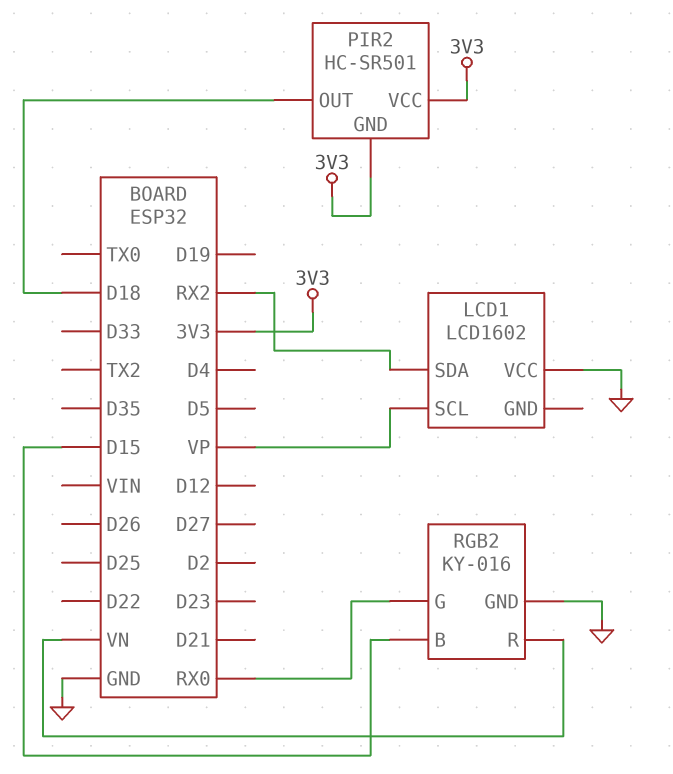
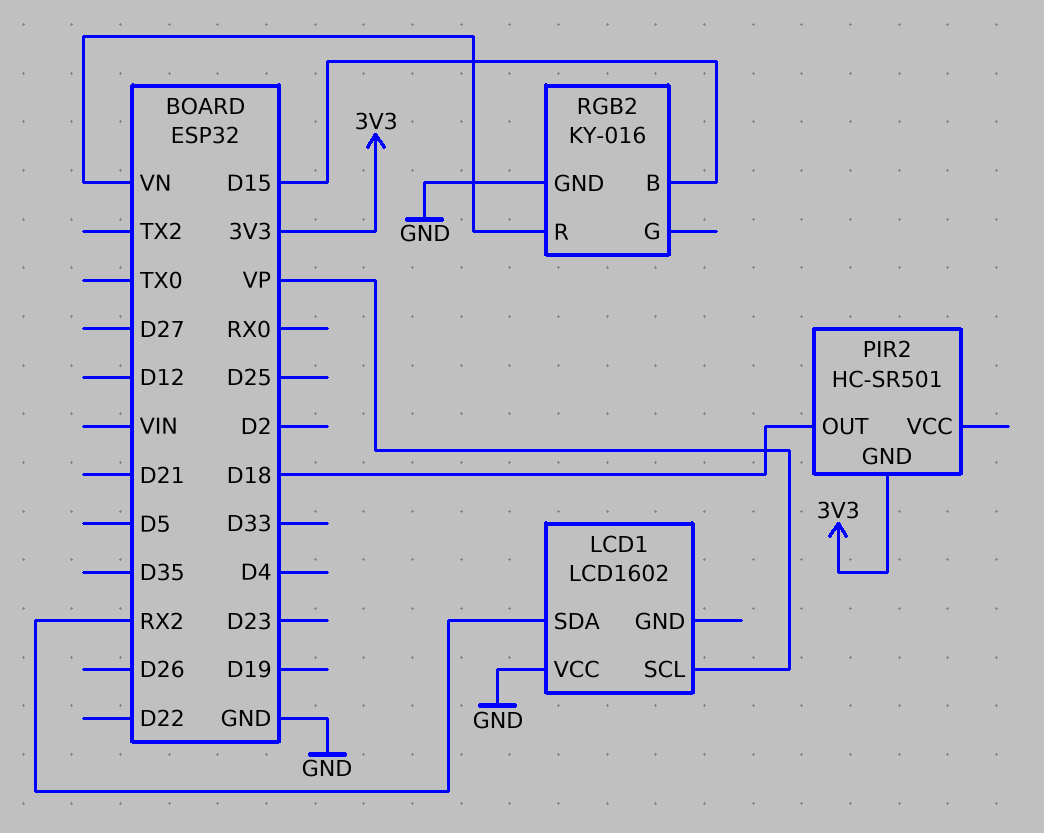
PIR2 pin VCC: 3V3 -> none
RGB2 pin G: RX0 -> none

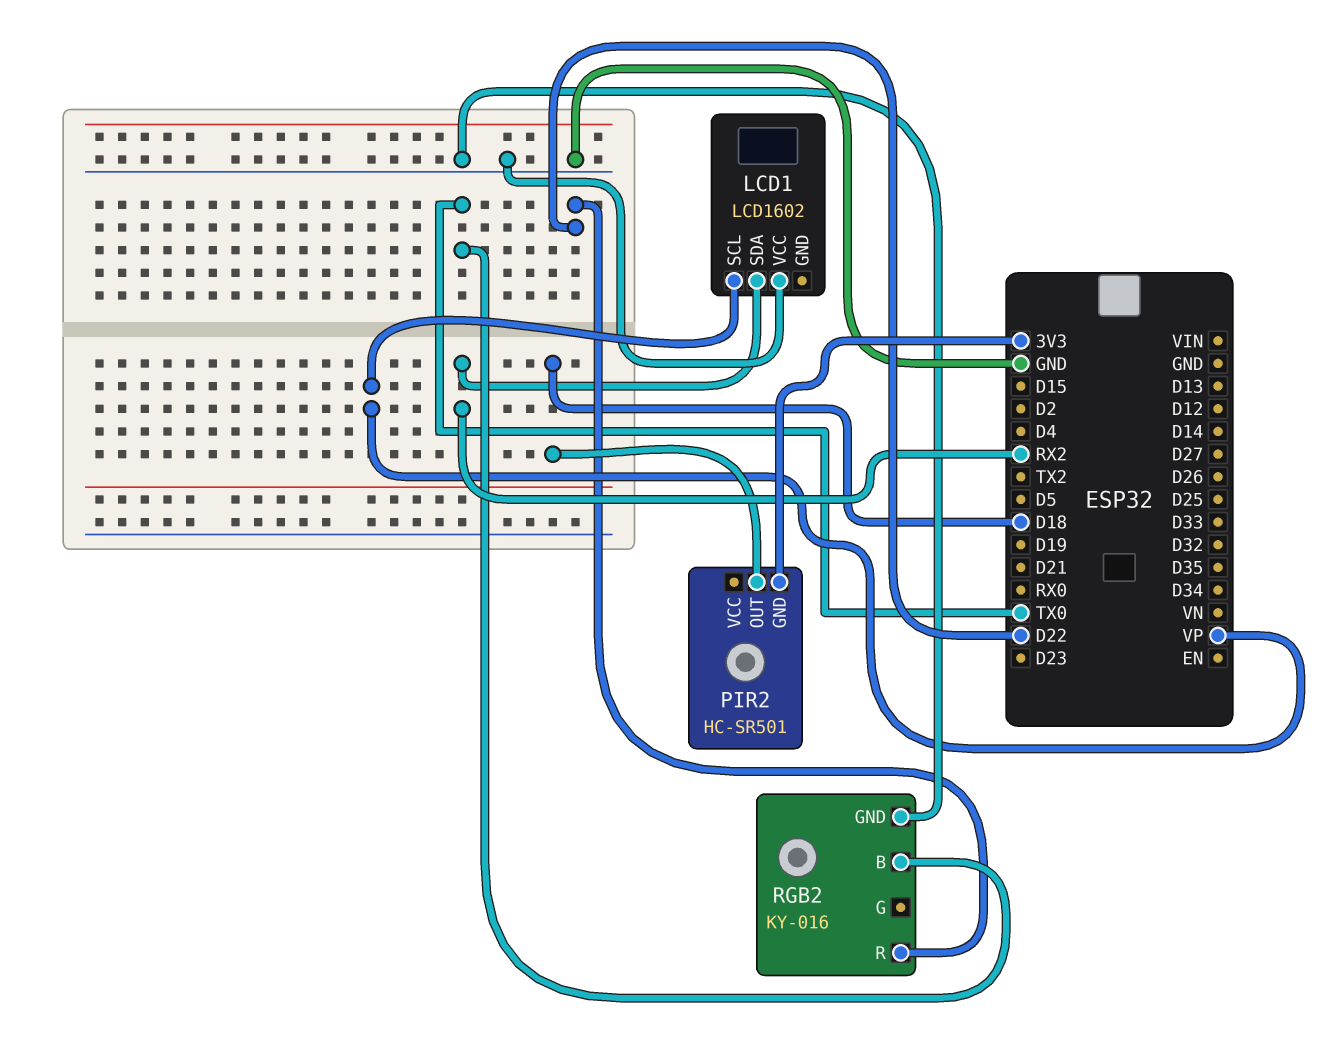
RGB2 pin B: D15 -> TX0
RGB2 pin R: VN -> D22

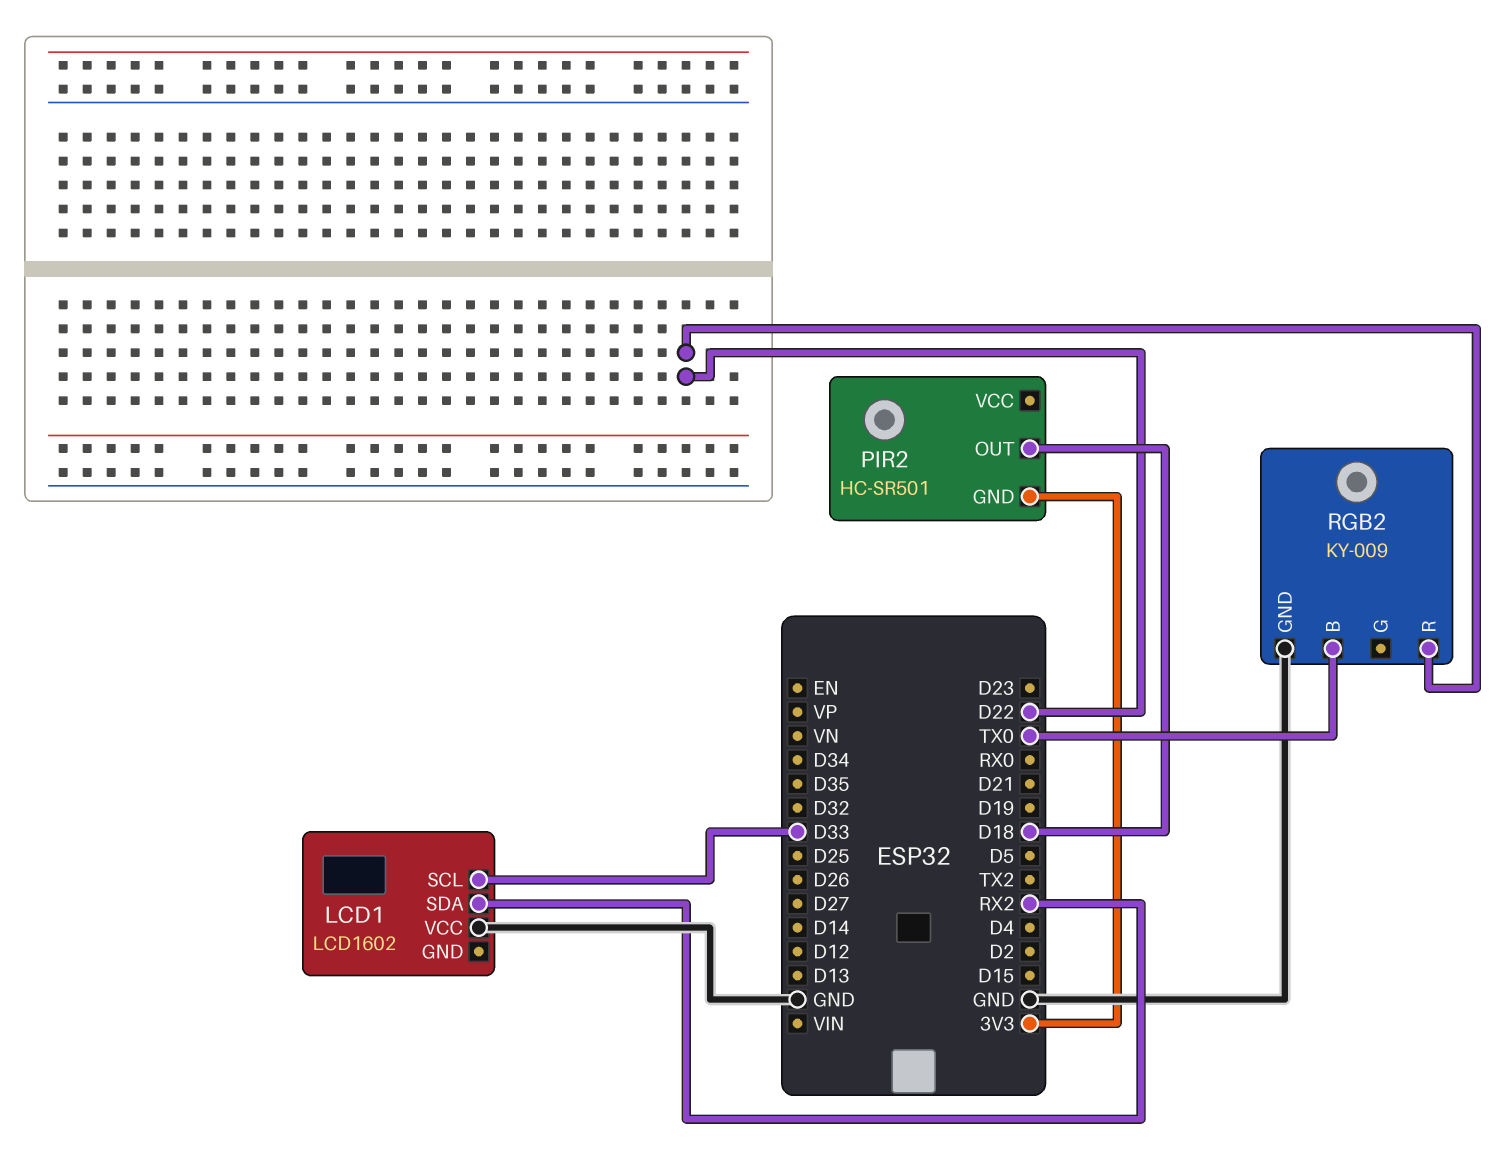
LCD1 pin SCL: VP -> D33
RGB2: KY-016 -> KY-009

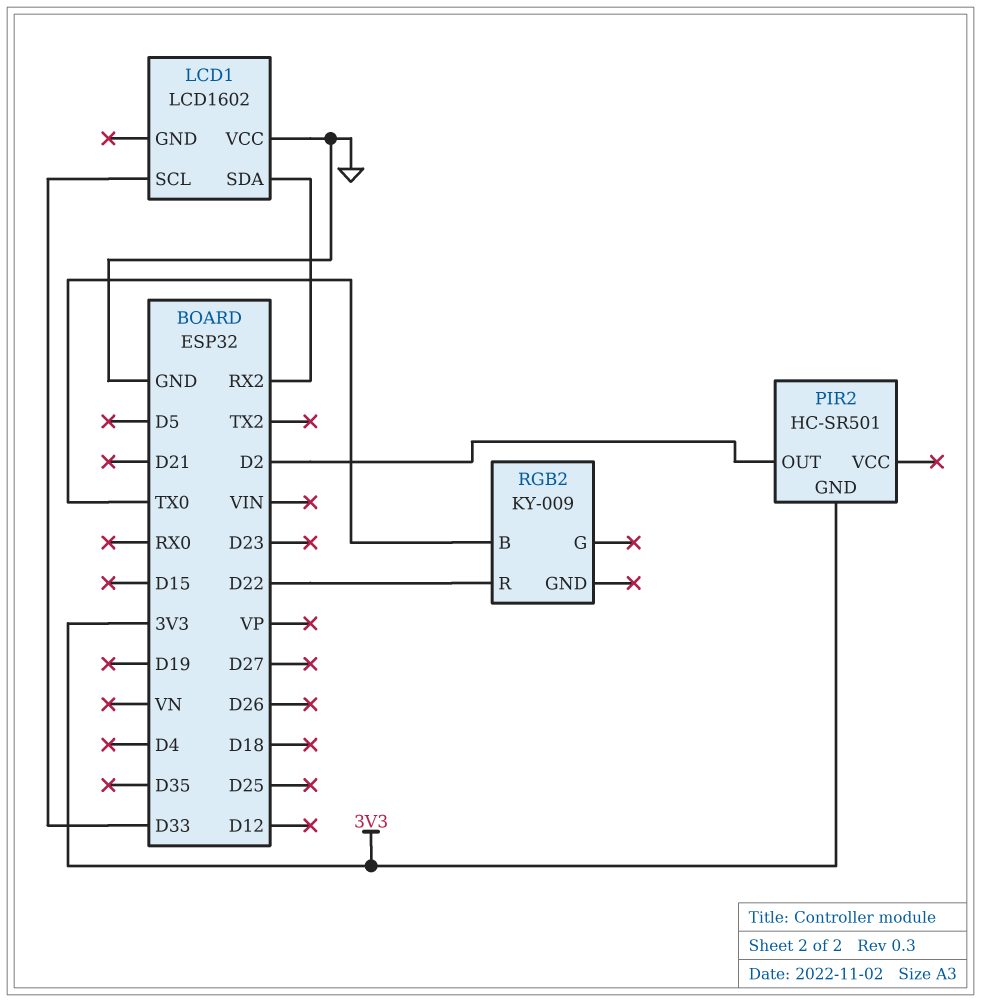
PIR2 pin OUT: D18 -> D2
RGB2 pin GND: GND -> none

